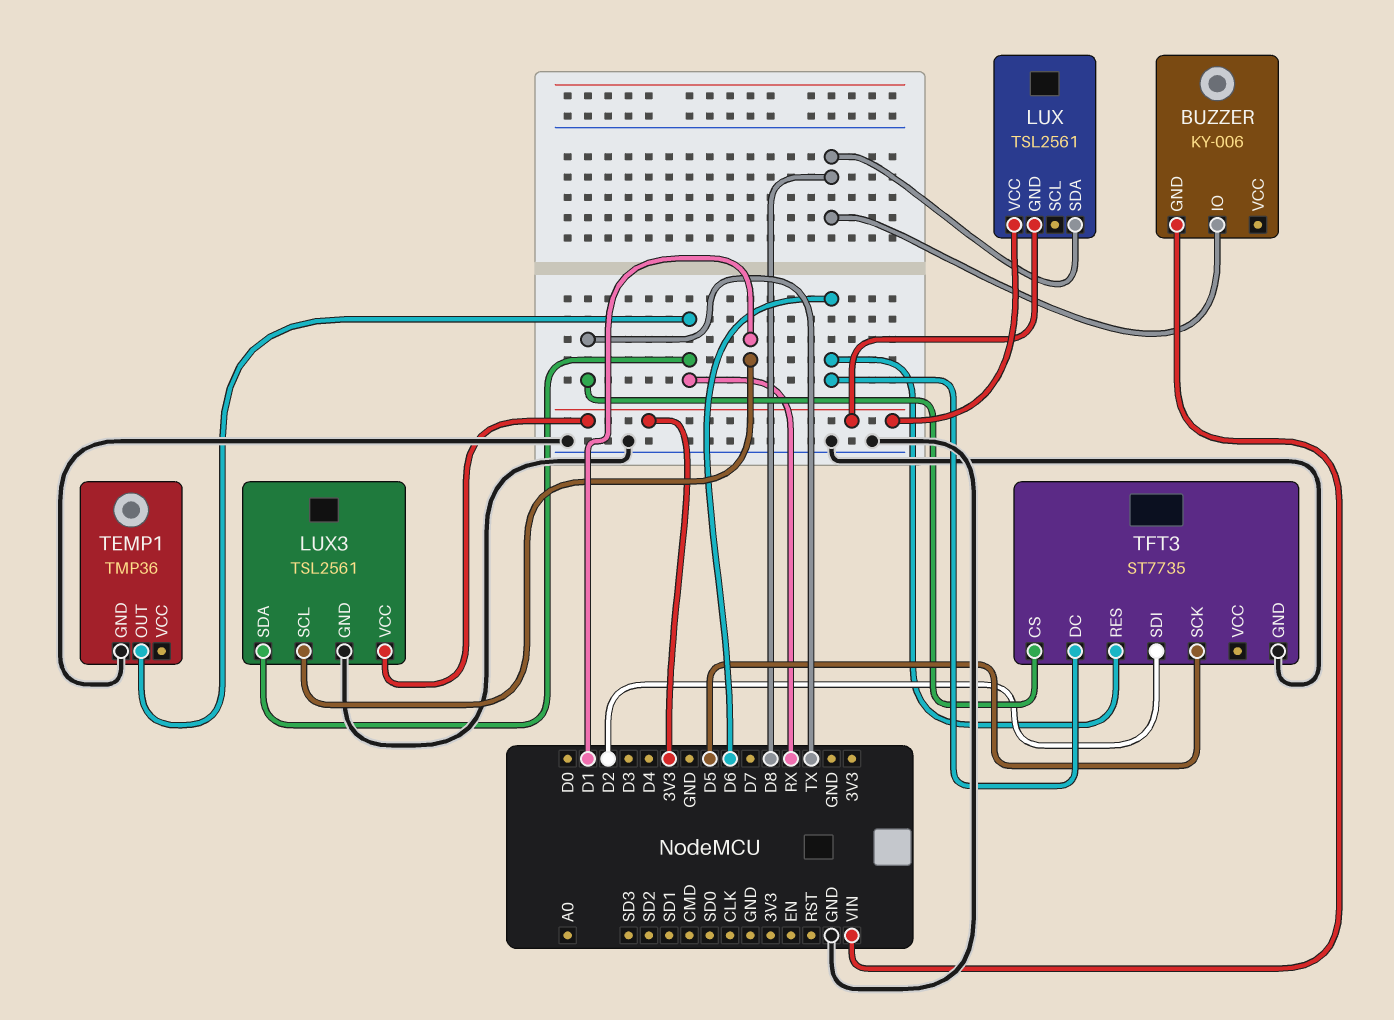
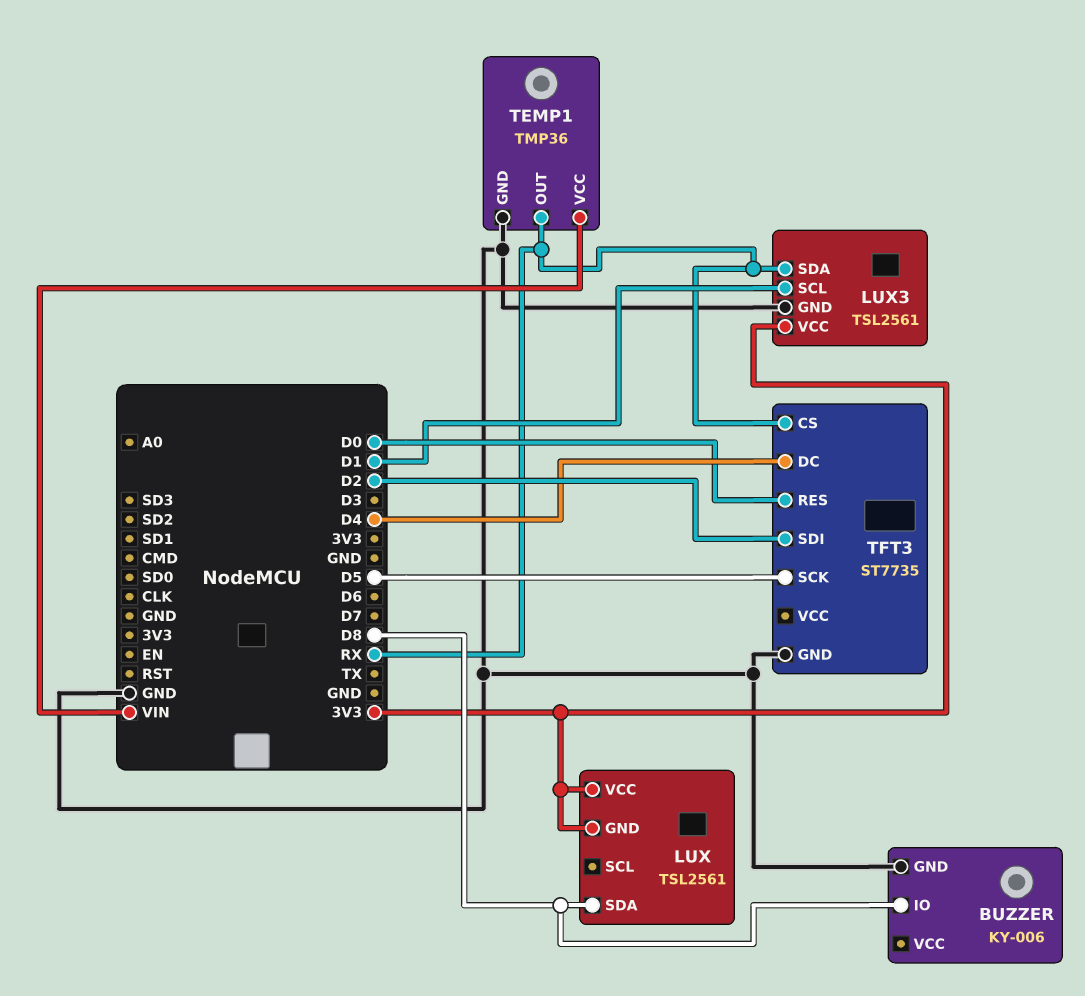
BUZZER pin GND: VIN -> GND
TEMP1 pin VCC: none -> VIN
TFT3 pin CS: TX -> RX
TFT3 pin DC: D6 -> D4
TFT3 pin RES: D6 -> D0

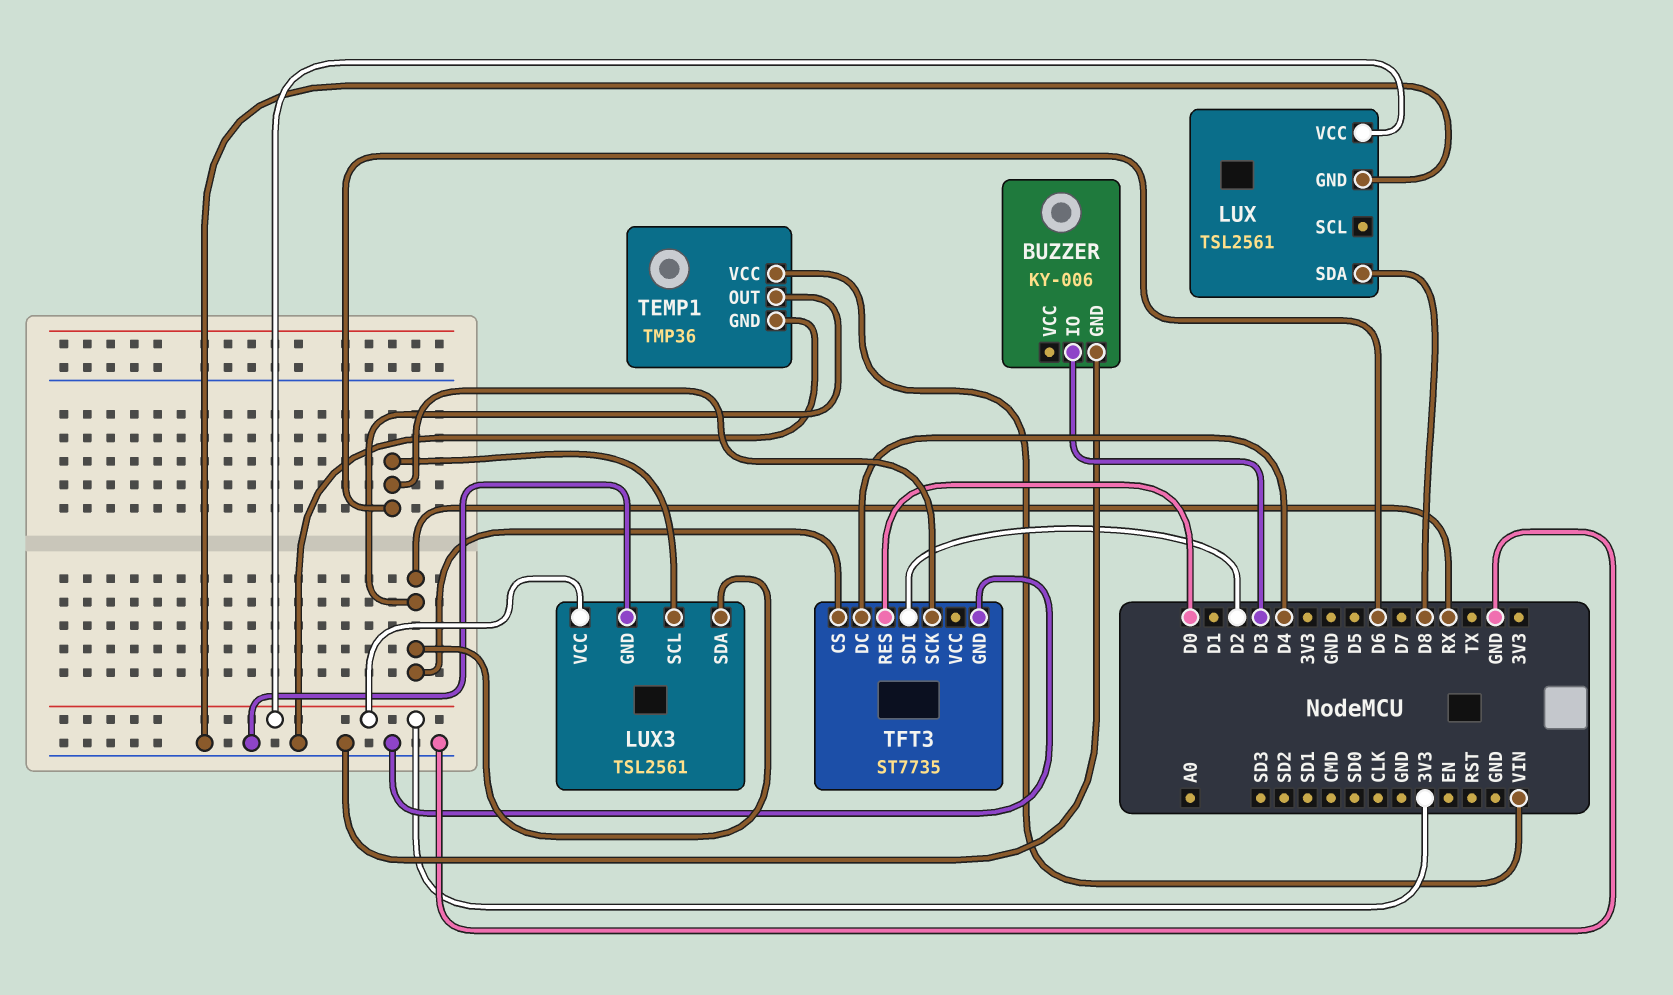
BUZZER pin IO: D8 -> D3
LUX pin GND: 3V3 -> GND
LUX3 pin SCL: D1 -> D6
TFT3 pin SCK: D5 -> D6

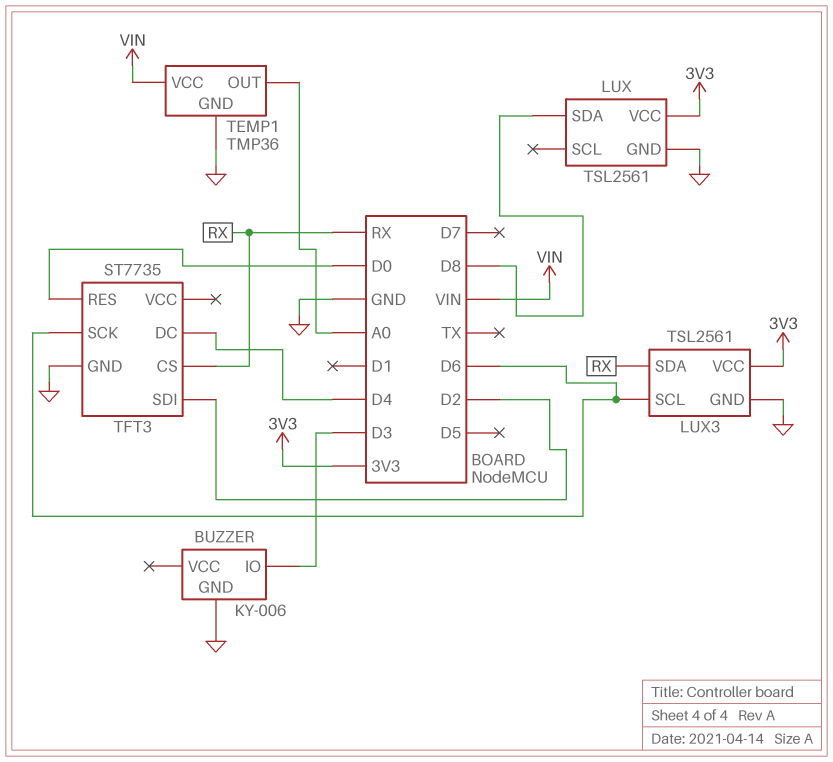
TEMP1 pin OUT: RX -> A0

